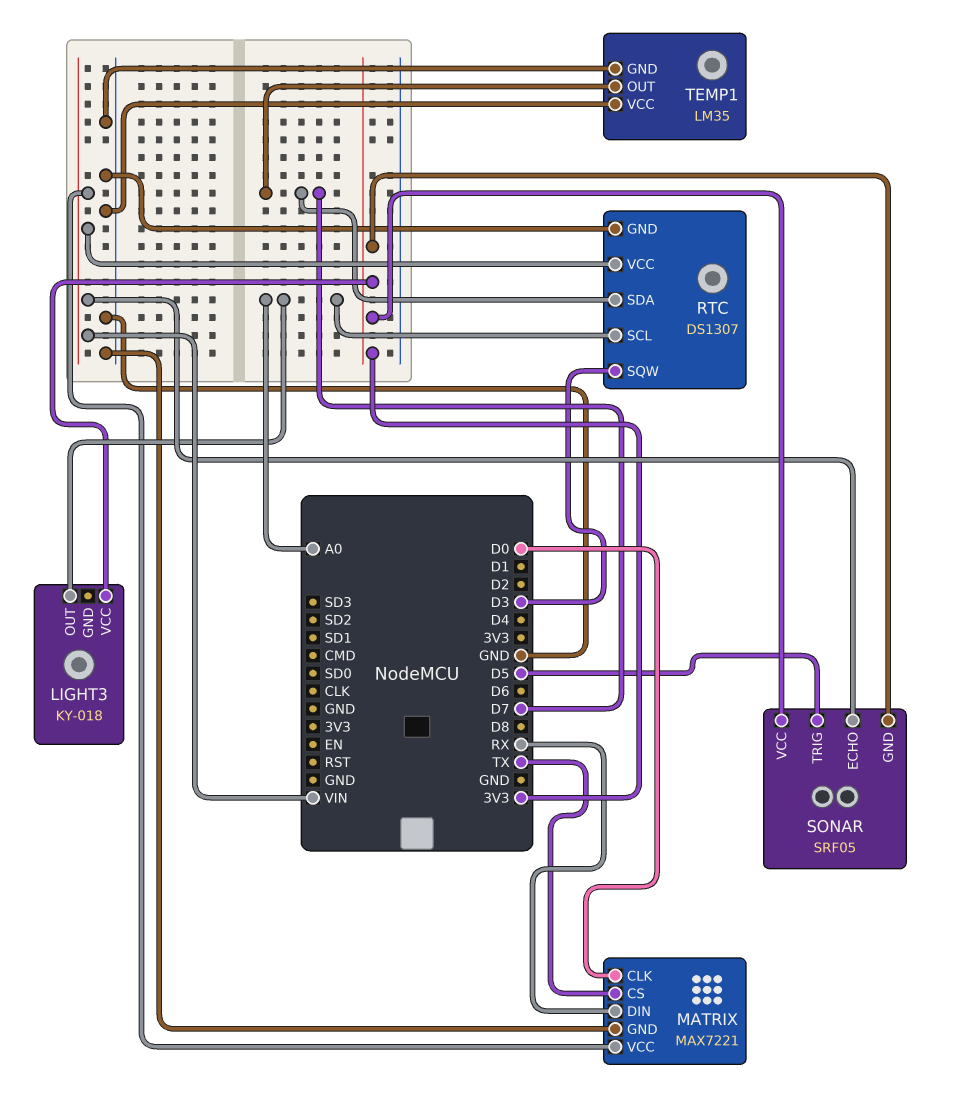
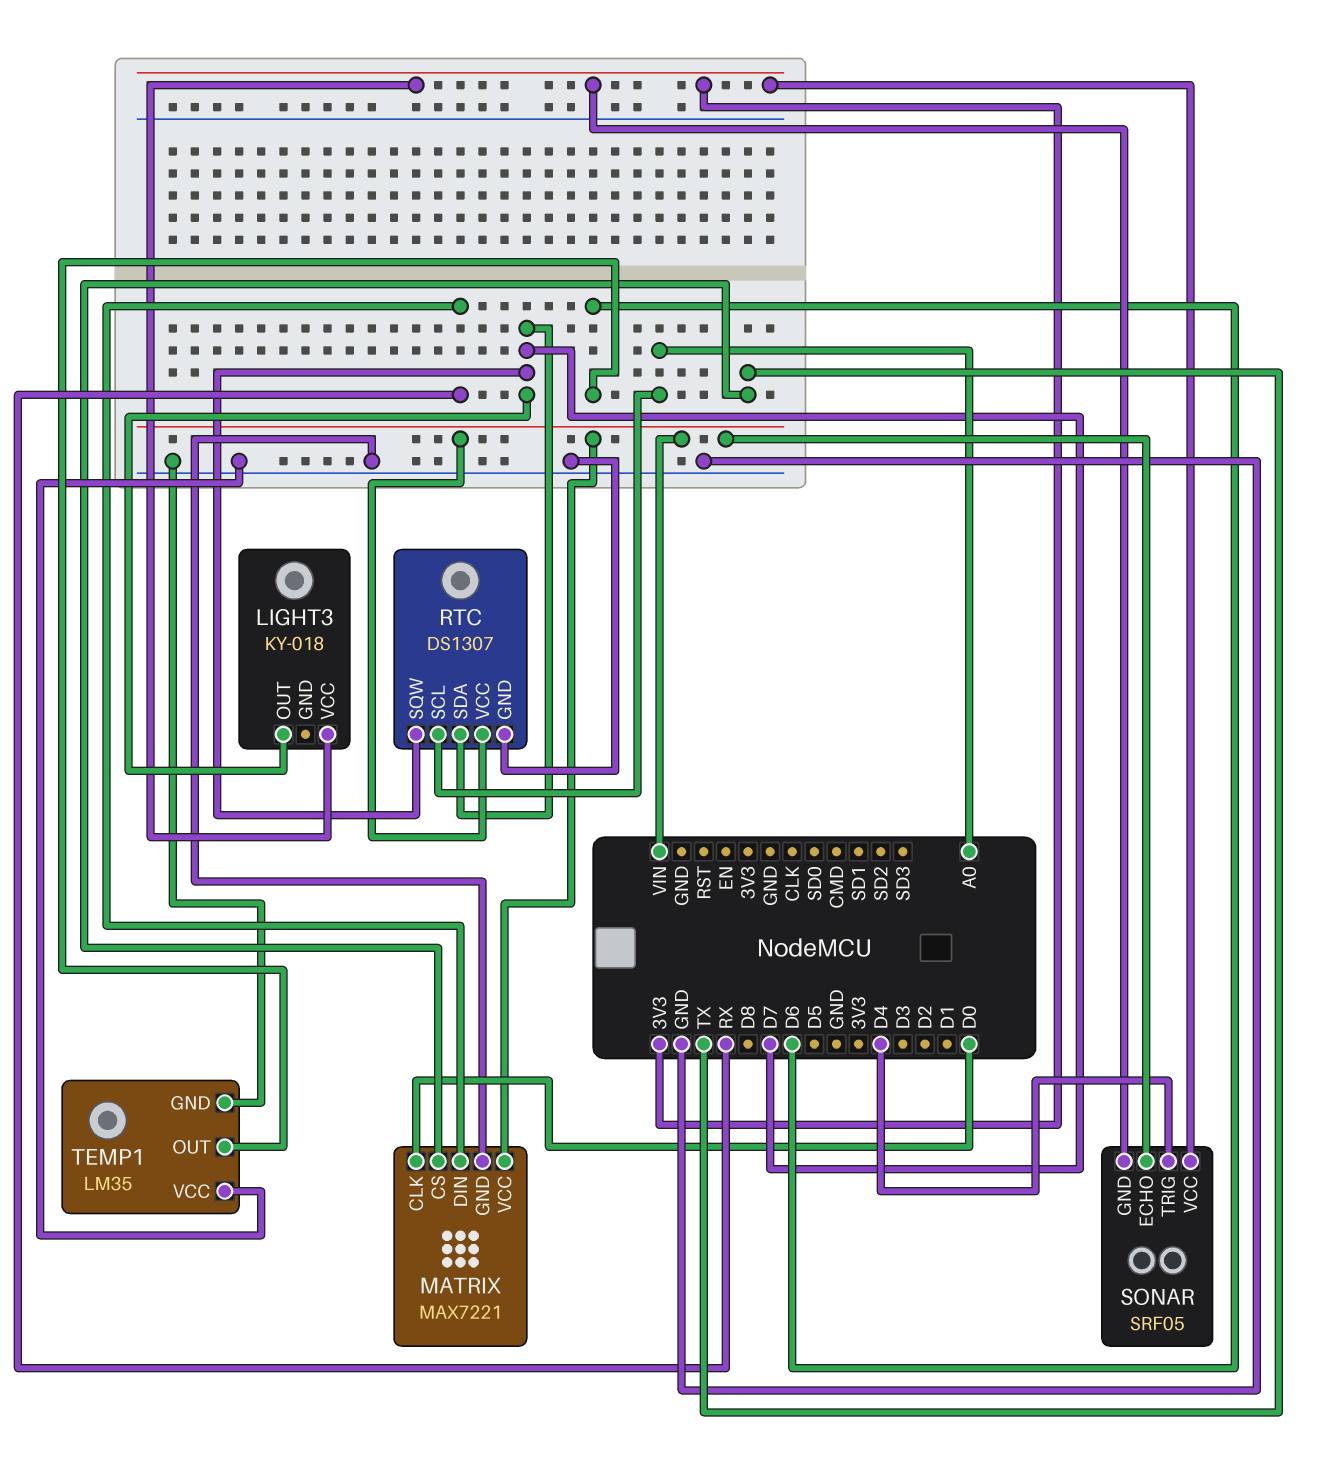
LIGHT3 pin OUT: A0 -> D7
RTC pin SQW: D3 -> D7
SONAR pin TRIG: D5 -> D4
TEMP1 pin OUT: D7 -> D6

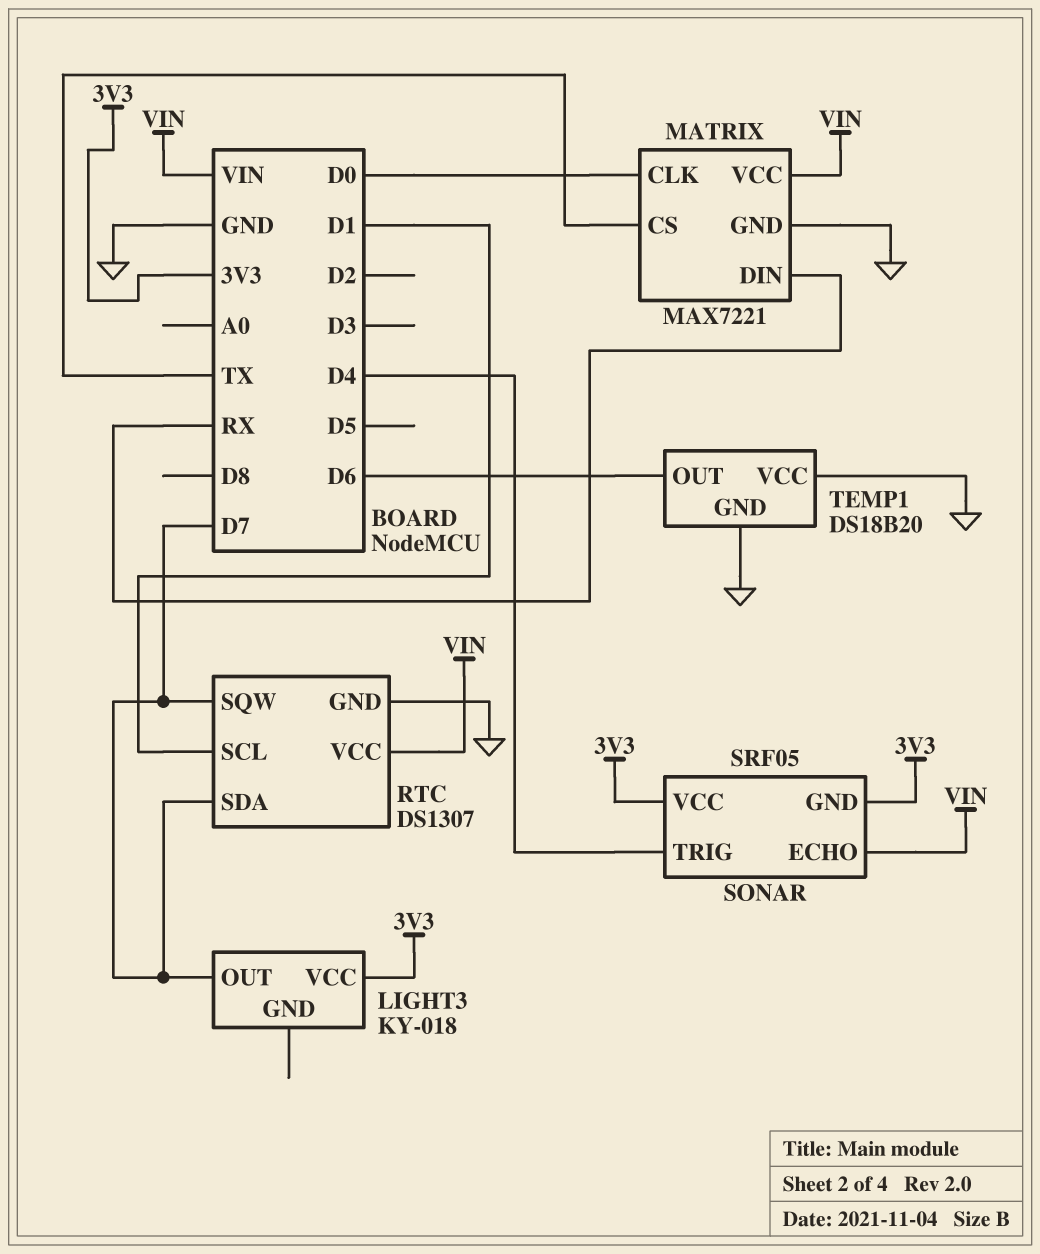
RTC pin SCL: A0 -> D1
TEMP1: LM35 -> DS18B20

